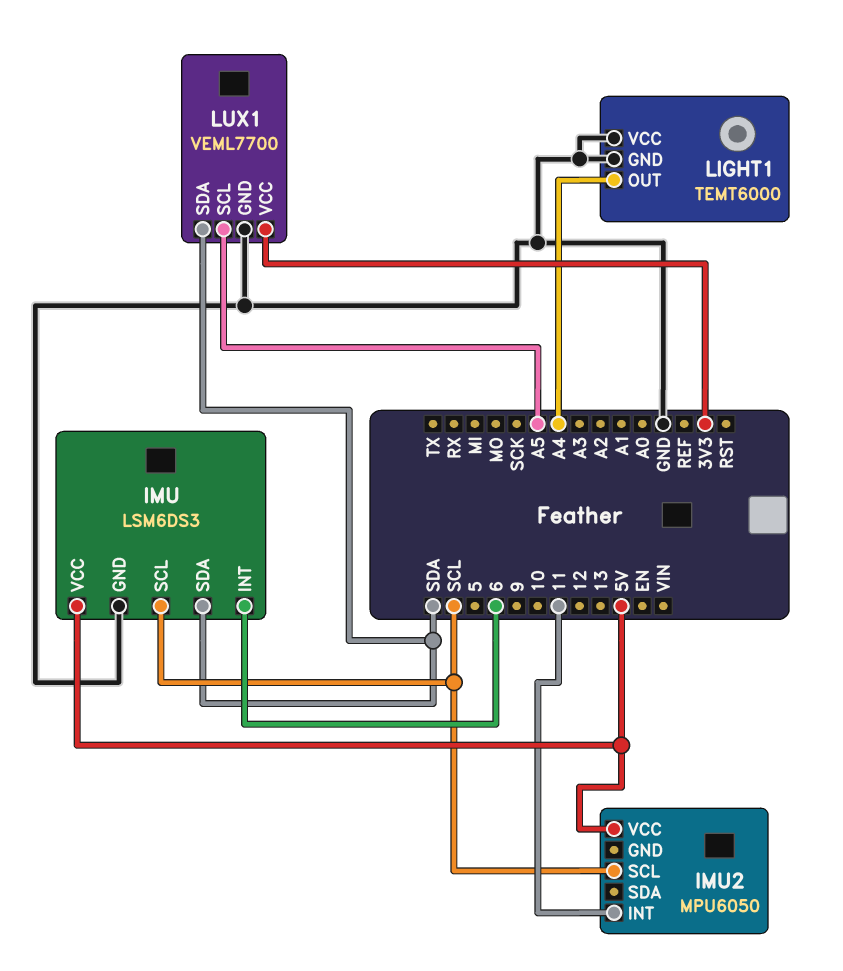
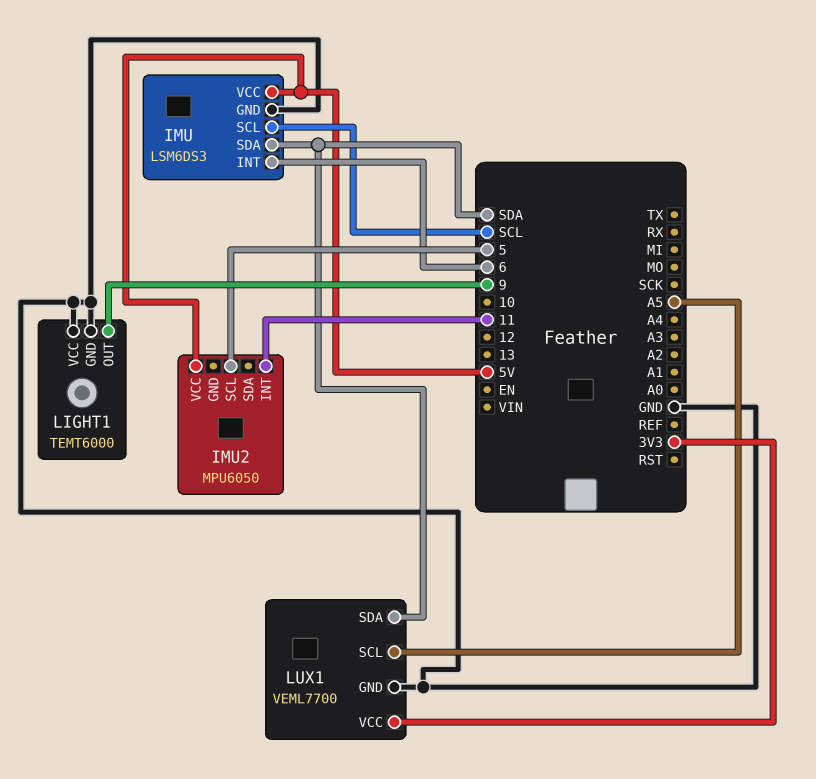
IMU2 pin SCL: SCL -> 5
LIGHT1 pin OUT: A4 -> 9

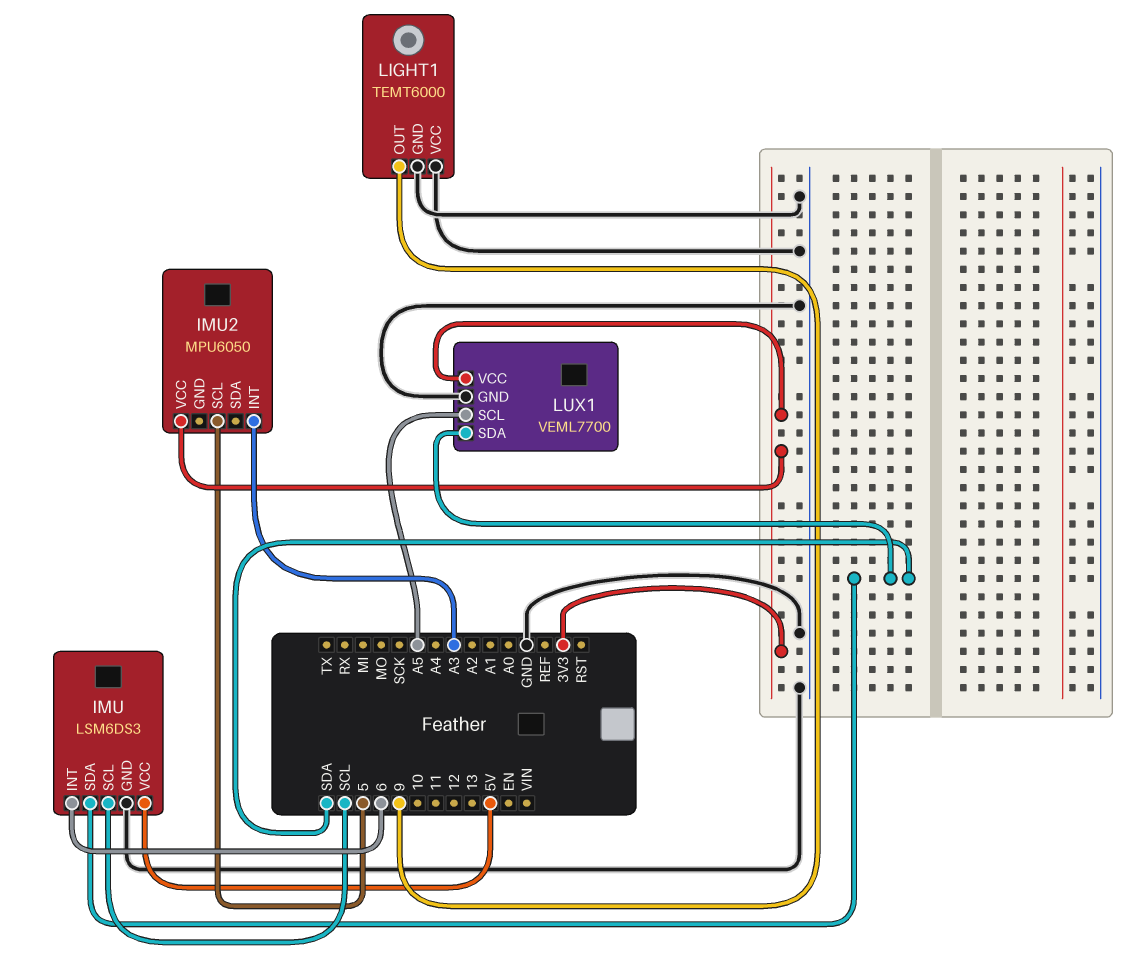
IMU2 pin INT: 11 -> A3
IMU2 pin VCC: 5V -> 3V3

